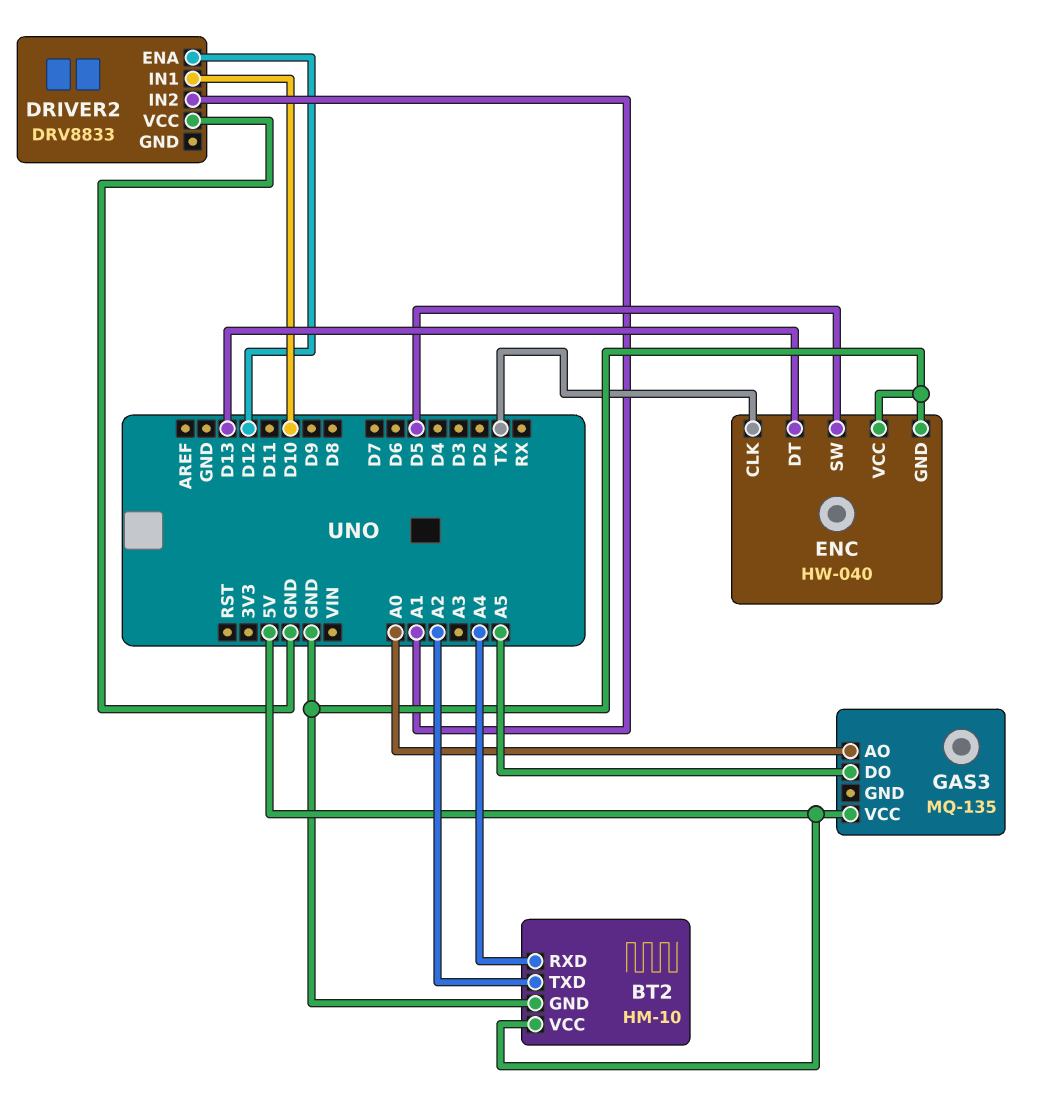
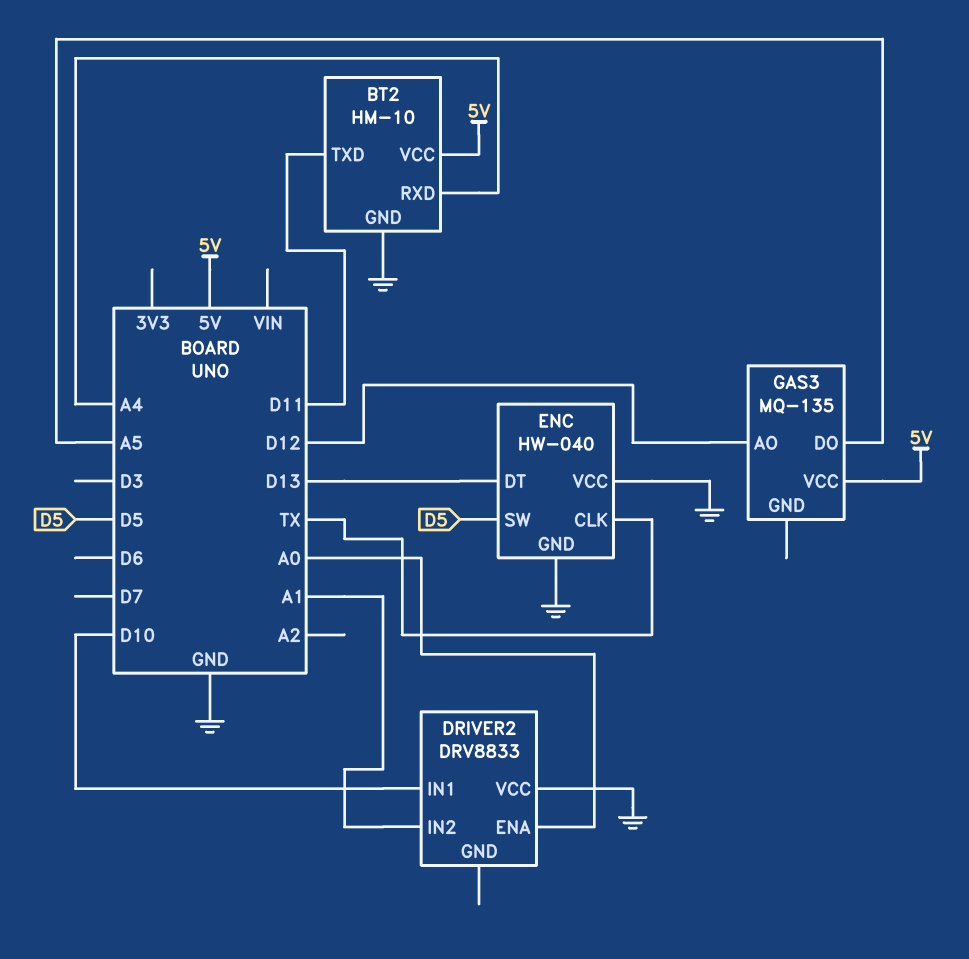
BT2 pin TXD: A2 -> D11
DRIVER2 pin ENA: D12 -> A0
GAS3 pin AO: A0 -> D12

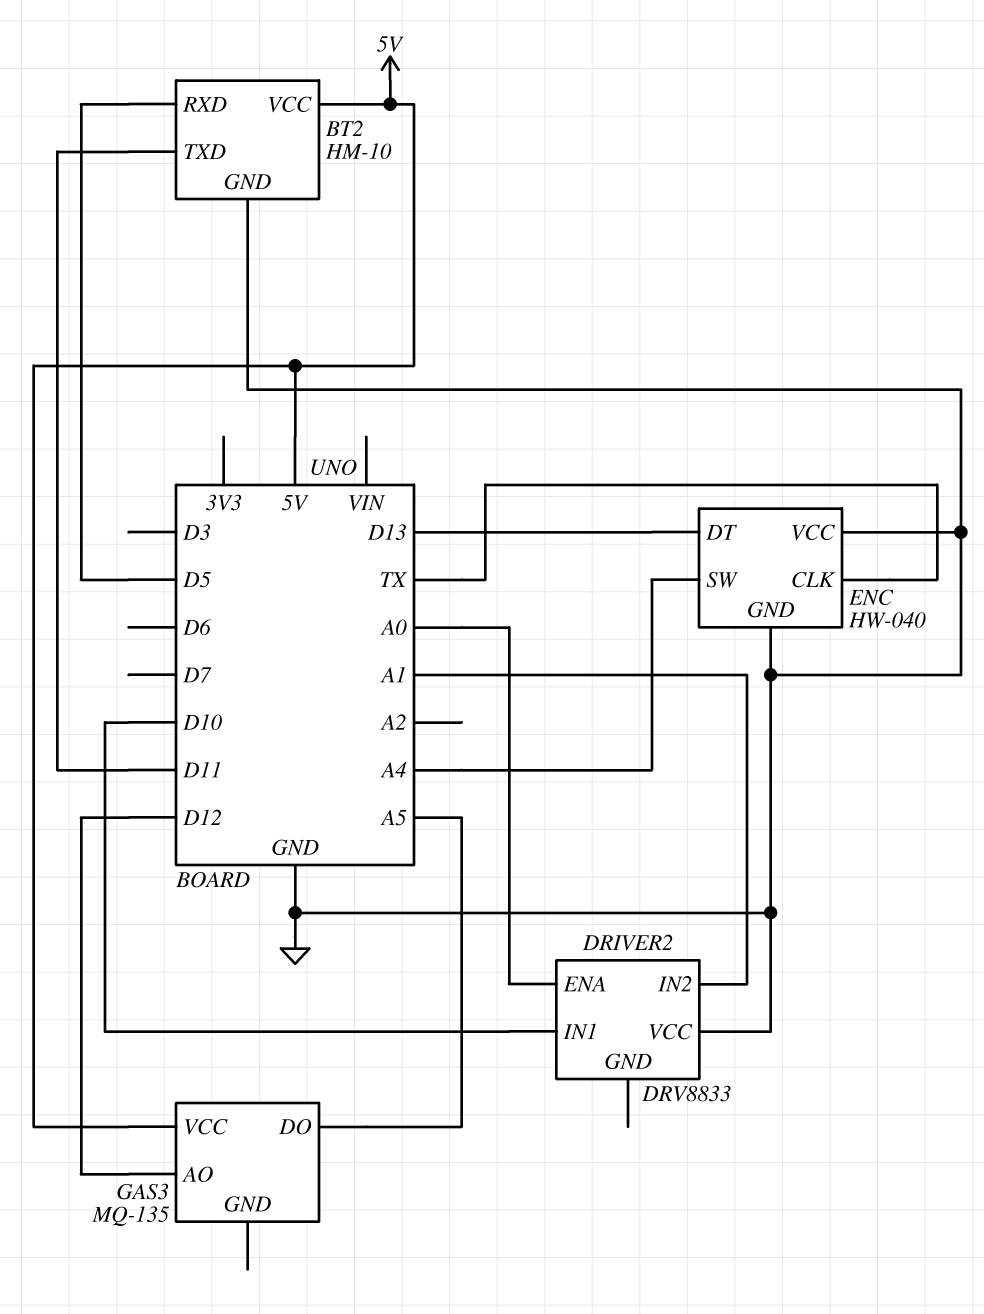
BT2 pin RXD: A4 -> D5
ENC pin SW: D5 -> A4

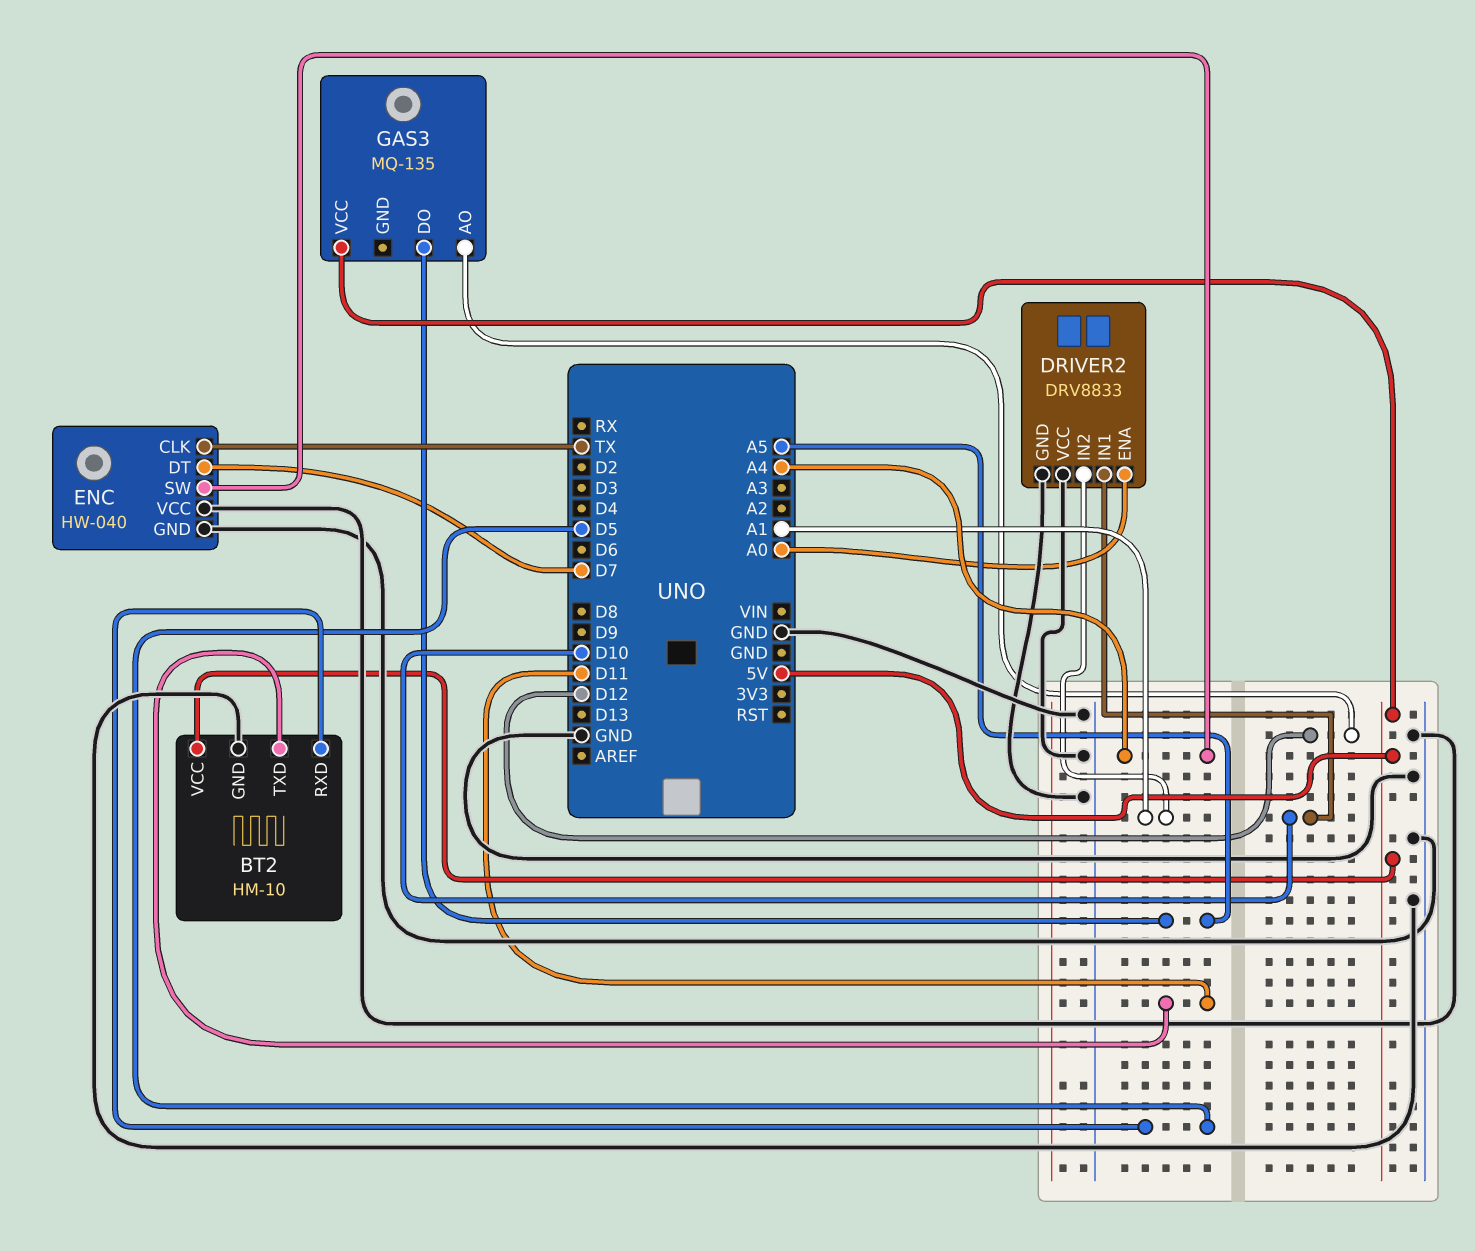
DRIVER2 pin GND: none -> GND
ENC pin DT: D13 -> D7

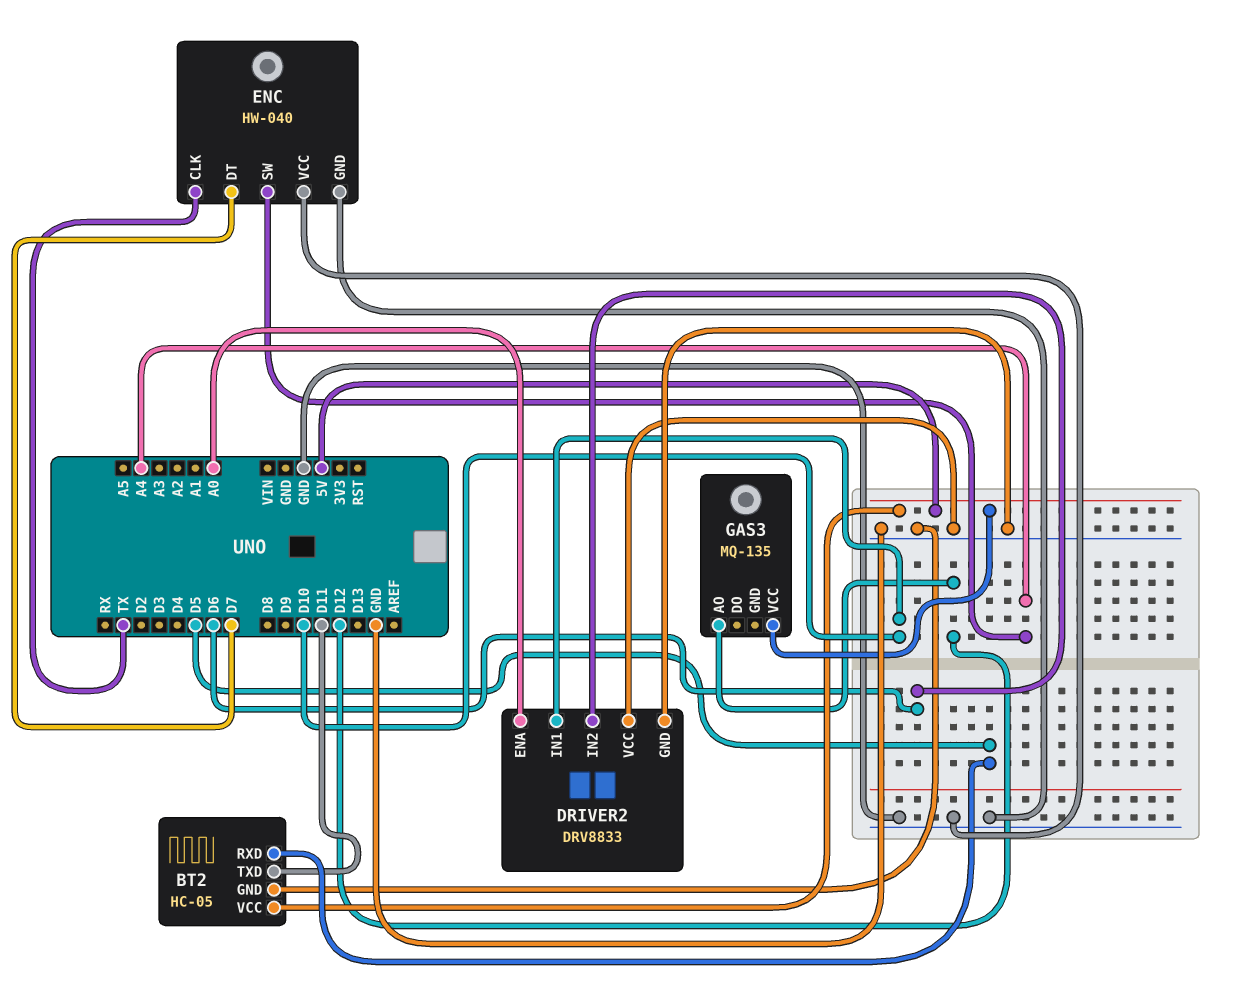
BT2: HM-10 -> HC-05
DRIVER2 pin IN2: A1 -> D6
GAS3 pin DO: A5 -> none

